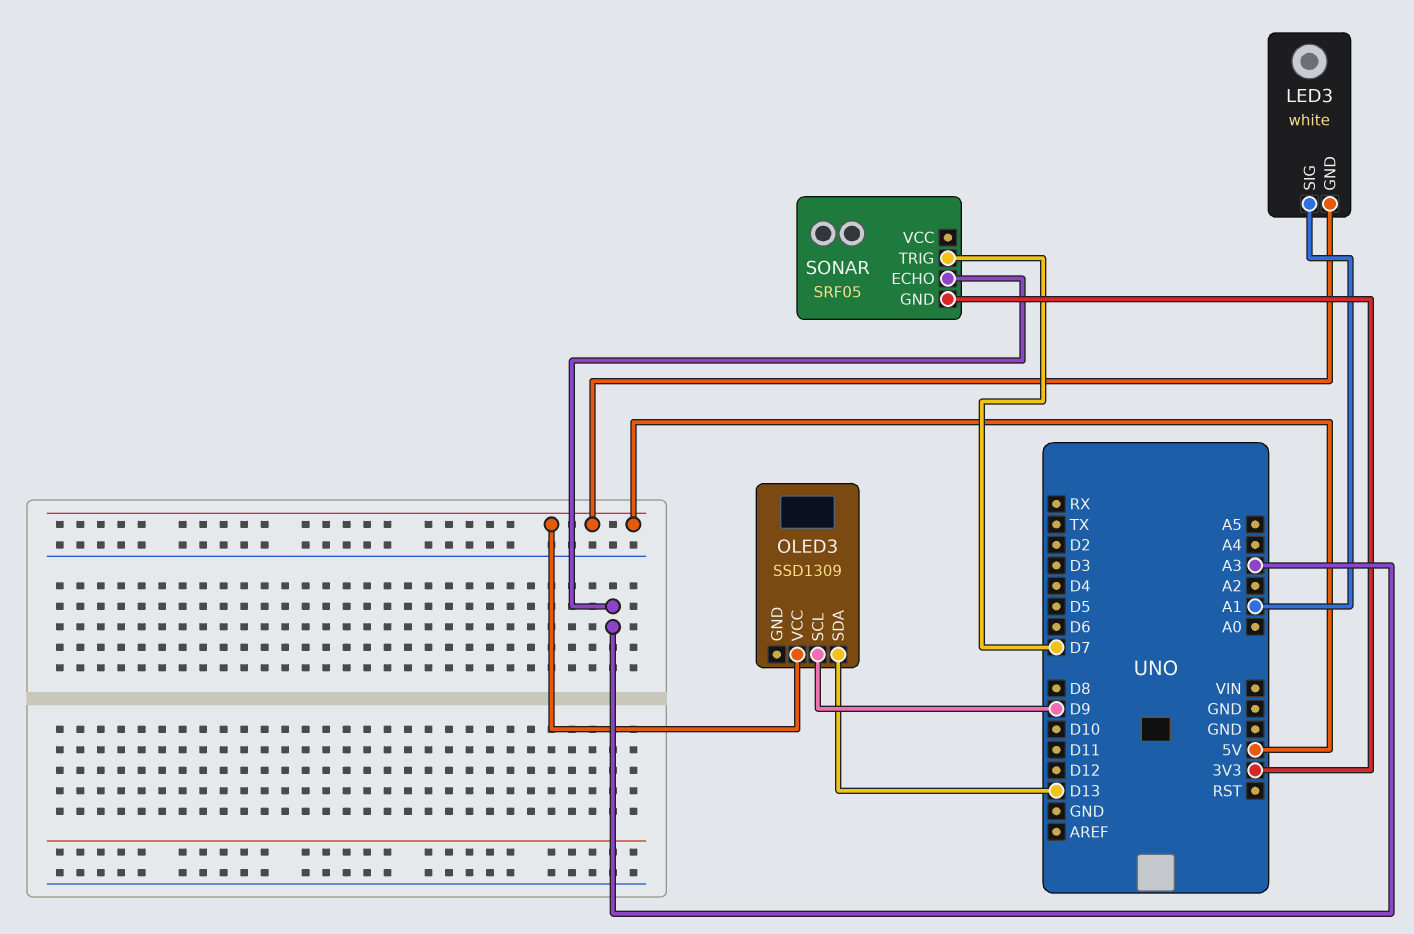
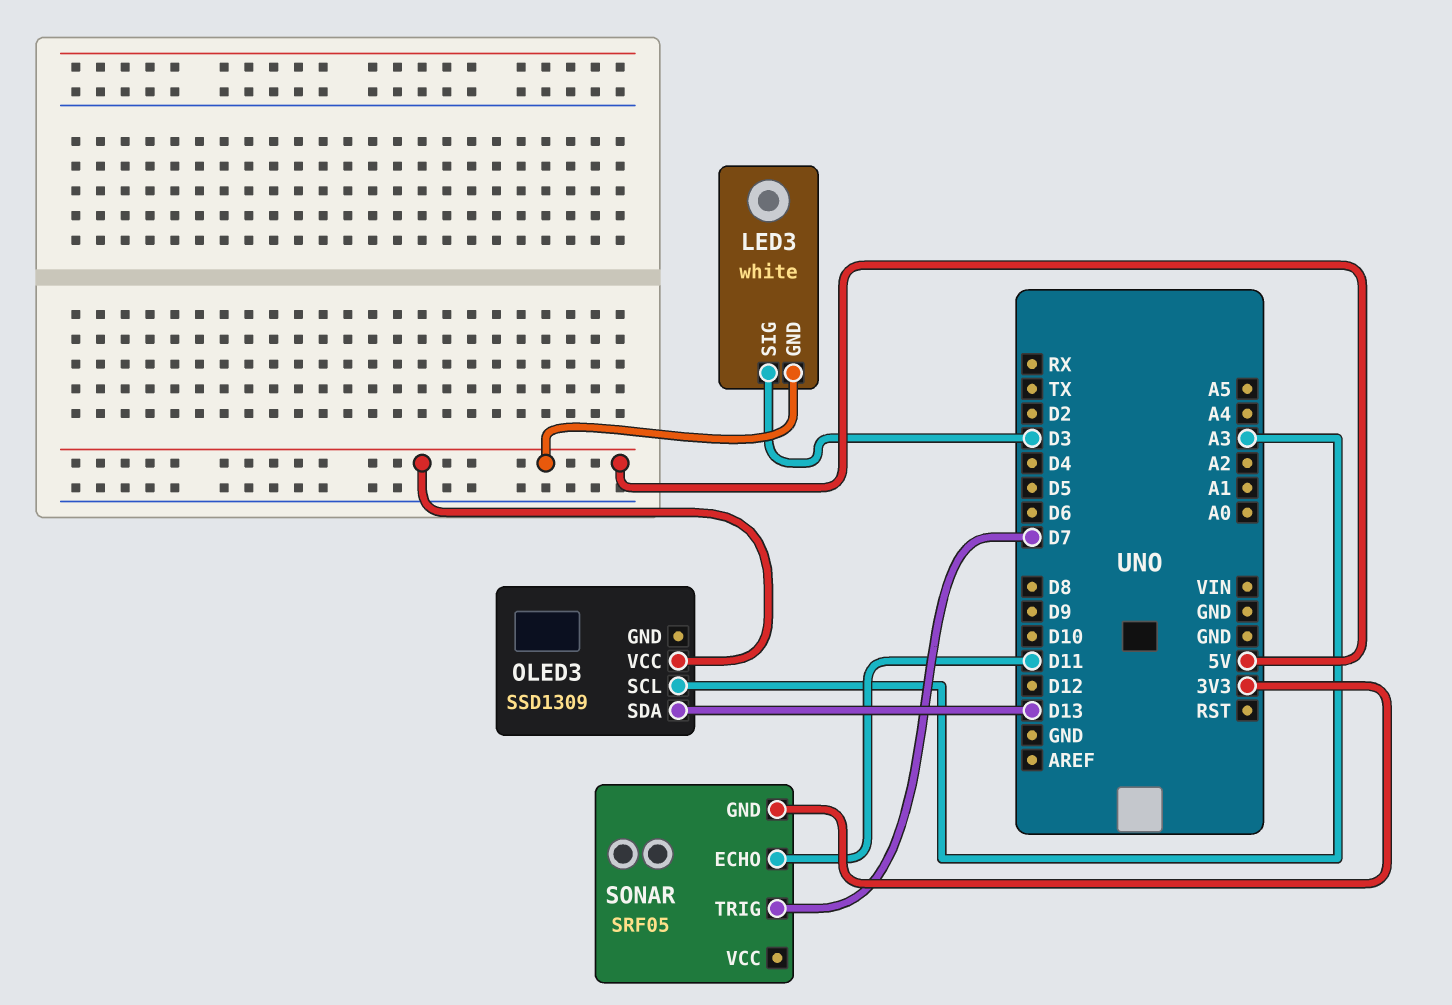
LED3 pin SIG: A1 -> D3
OLED3 pin SCL: D9 -> A3
SONAR pin ECHO: A3 -> D11

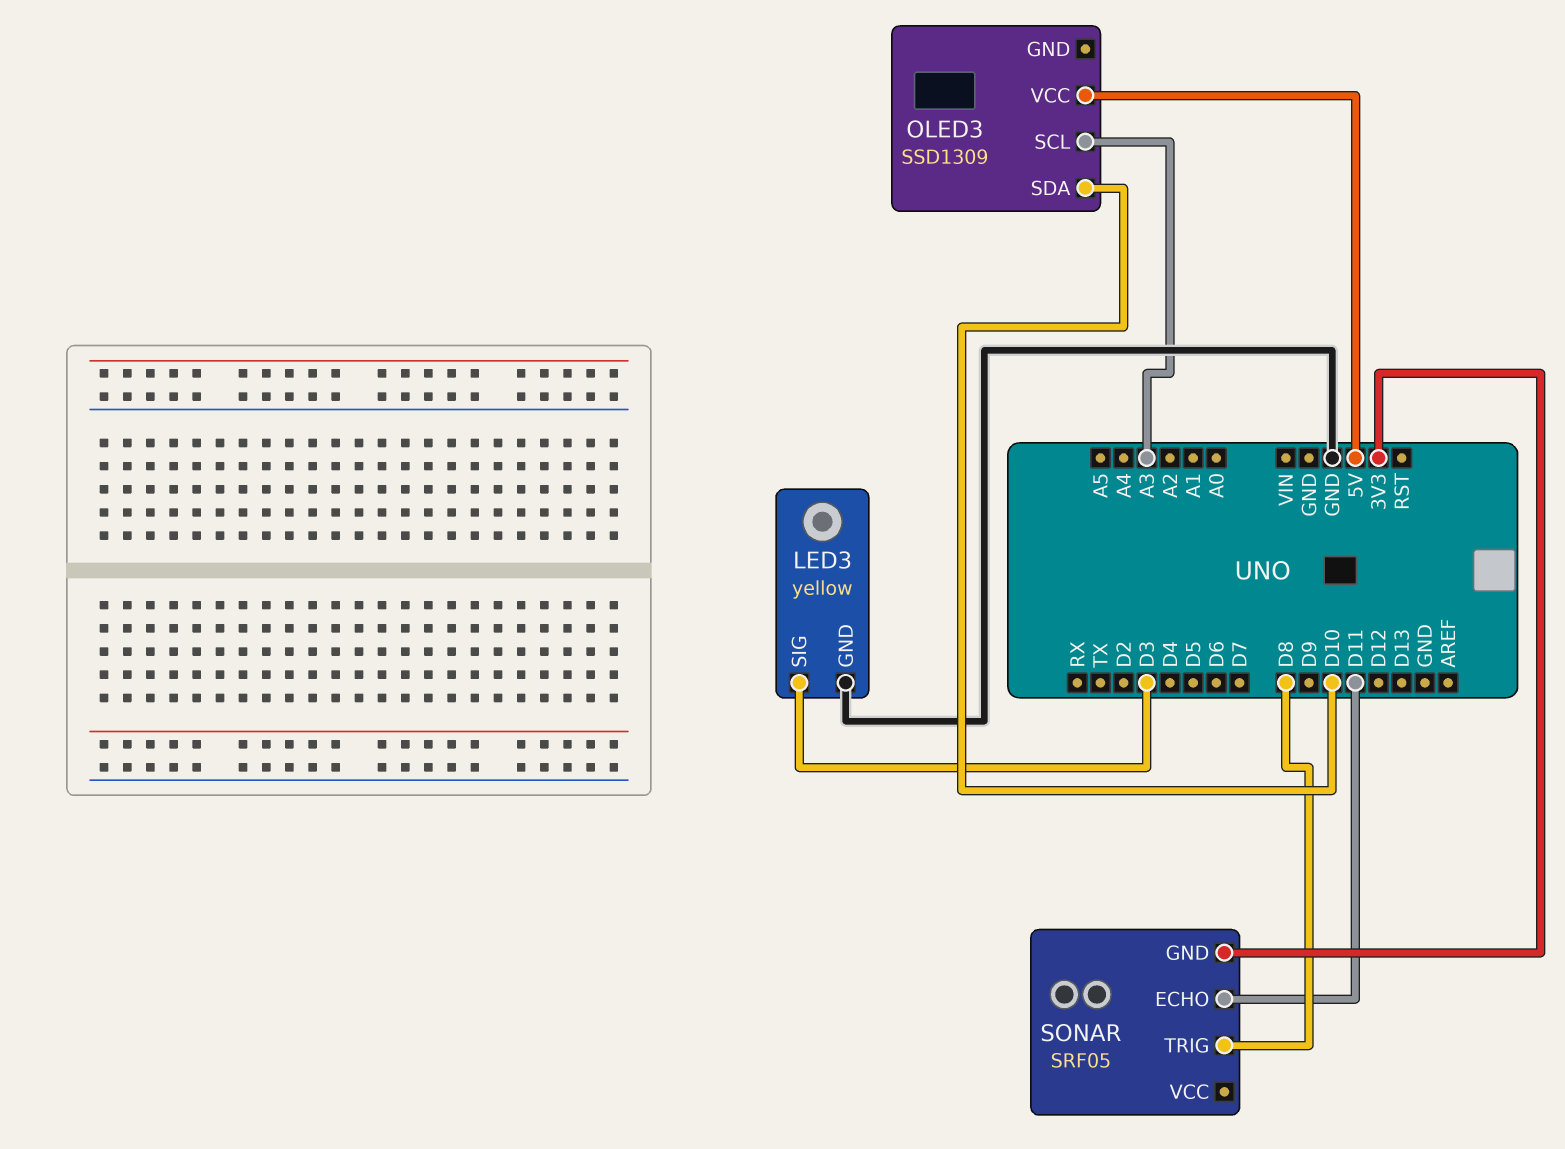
LED3: white -> yellow
LED3 pin GND: 5V -> GND
OLED3 pin SDA: D13 -> D10
SONAR pin TRIG: D7 -> D8

